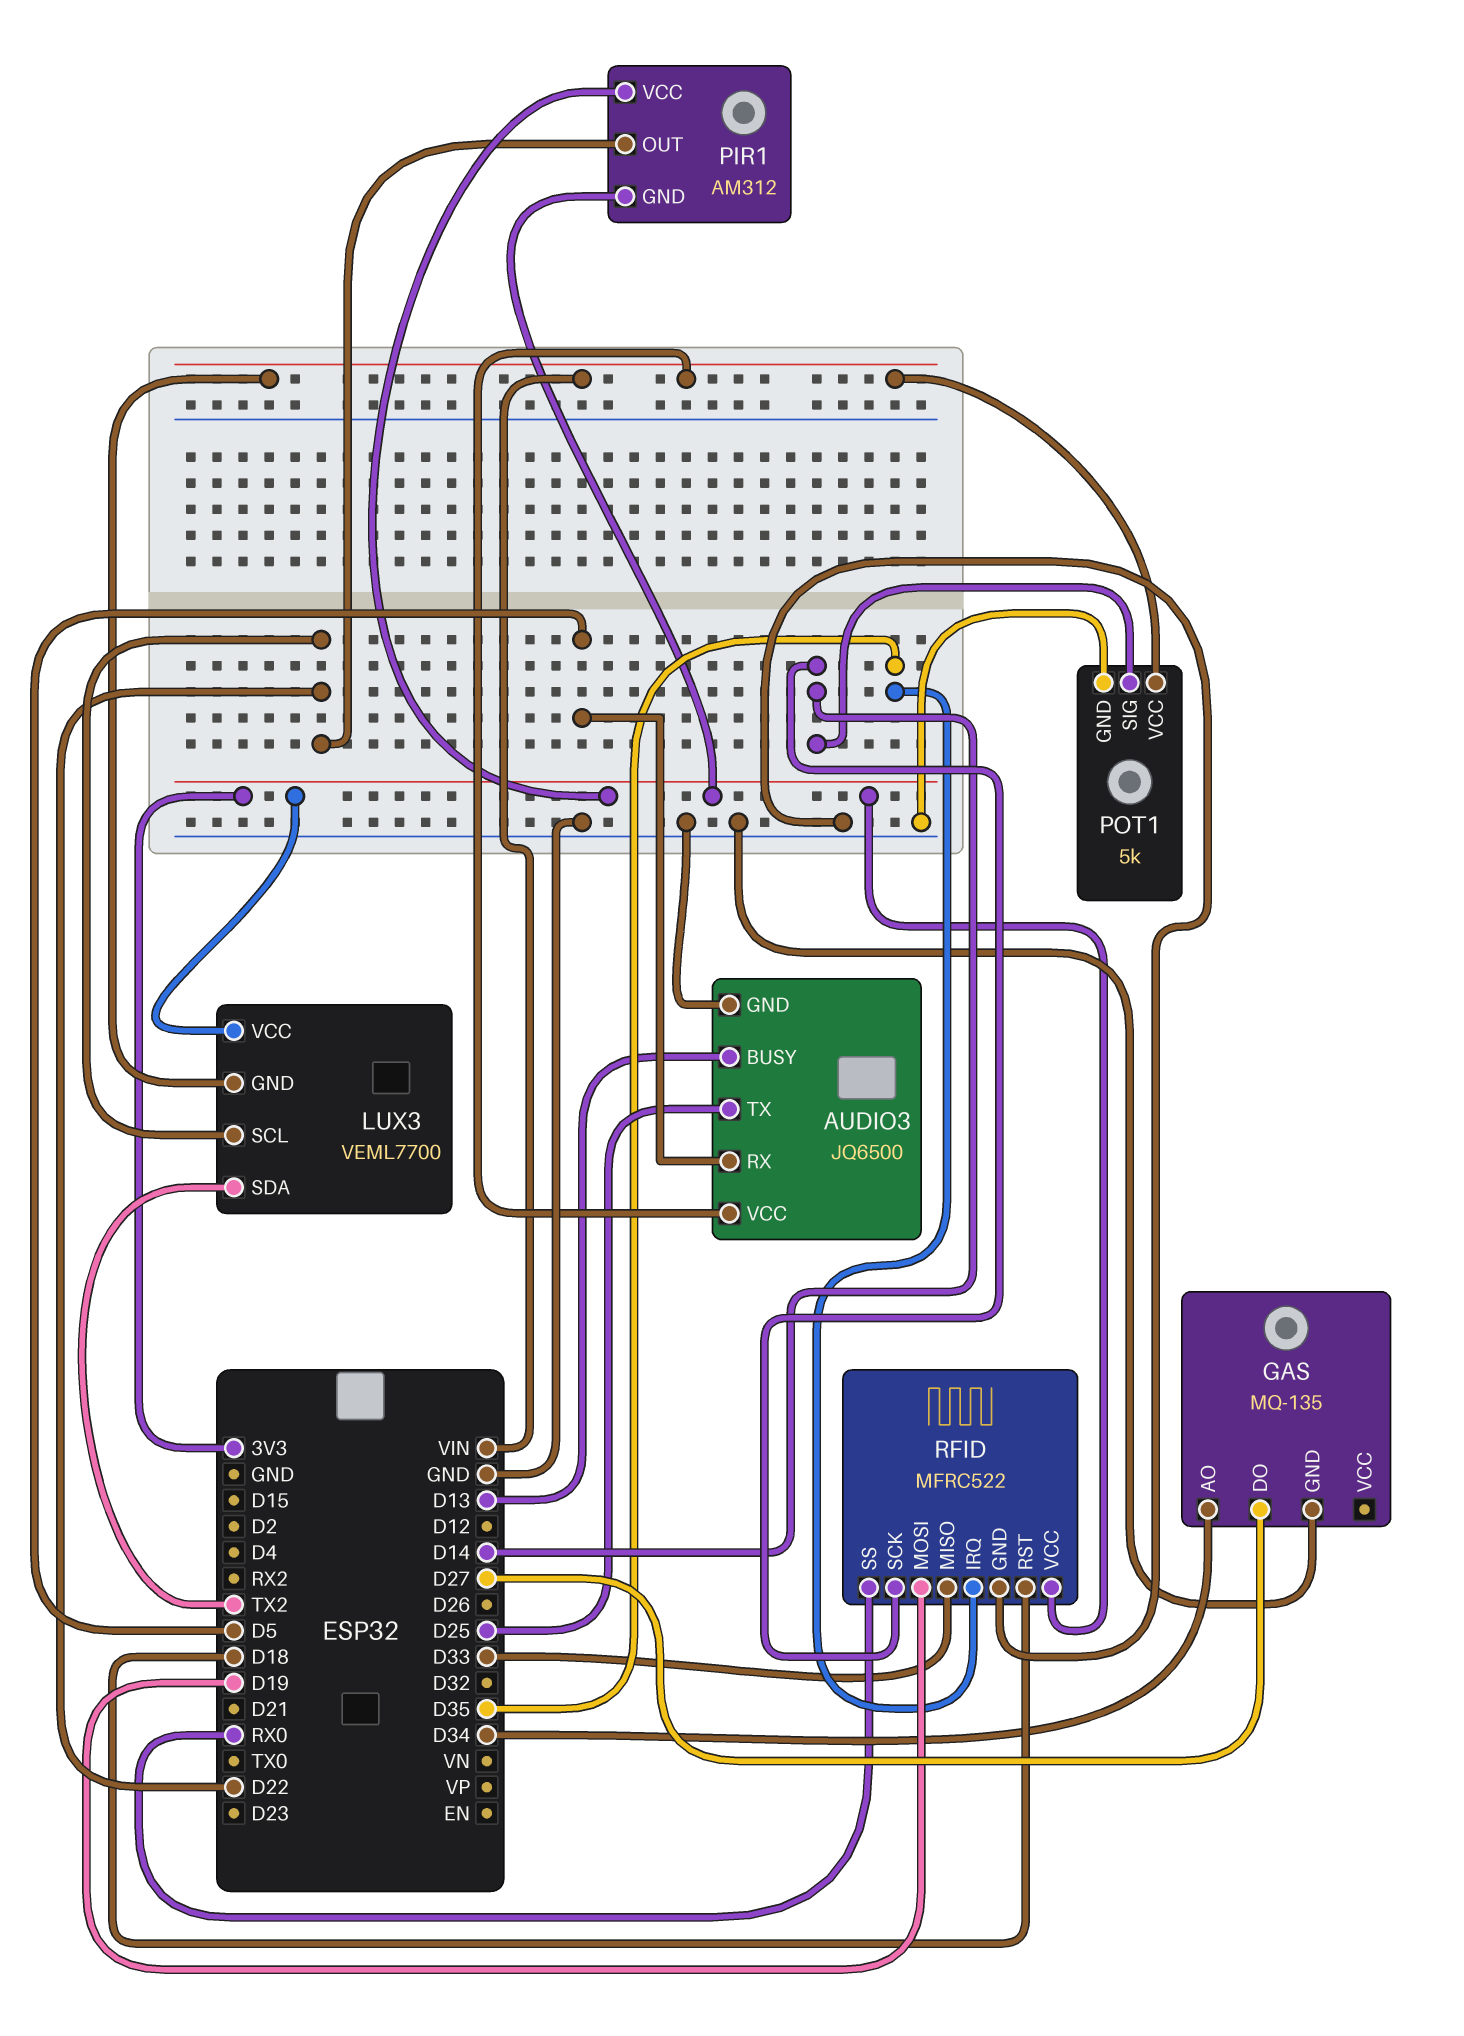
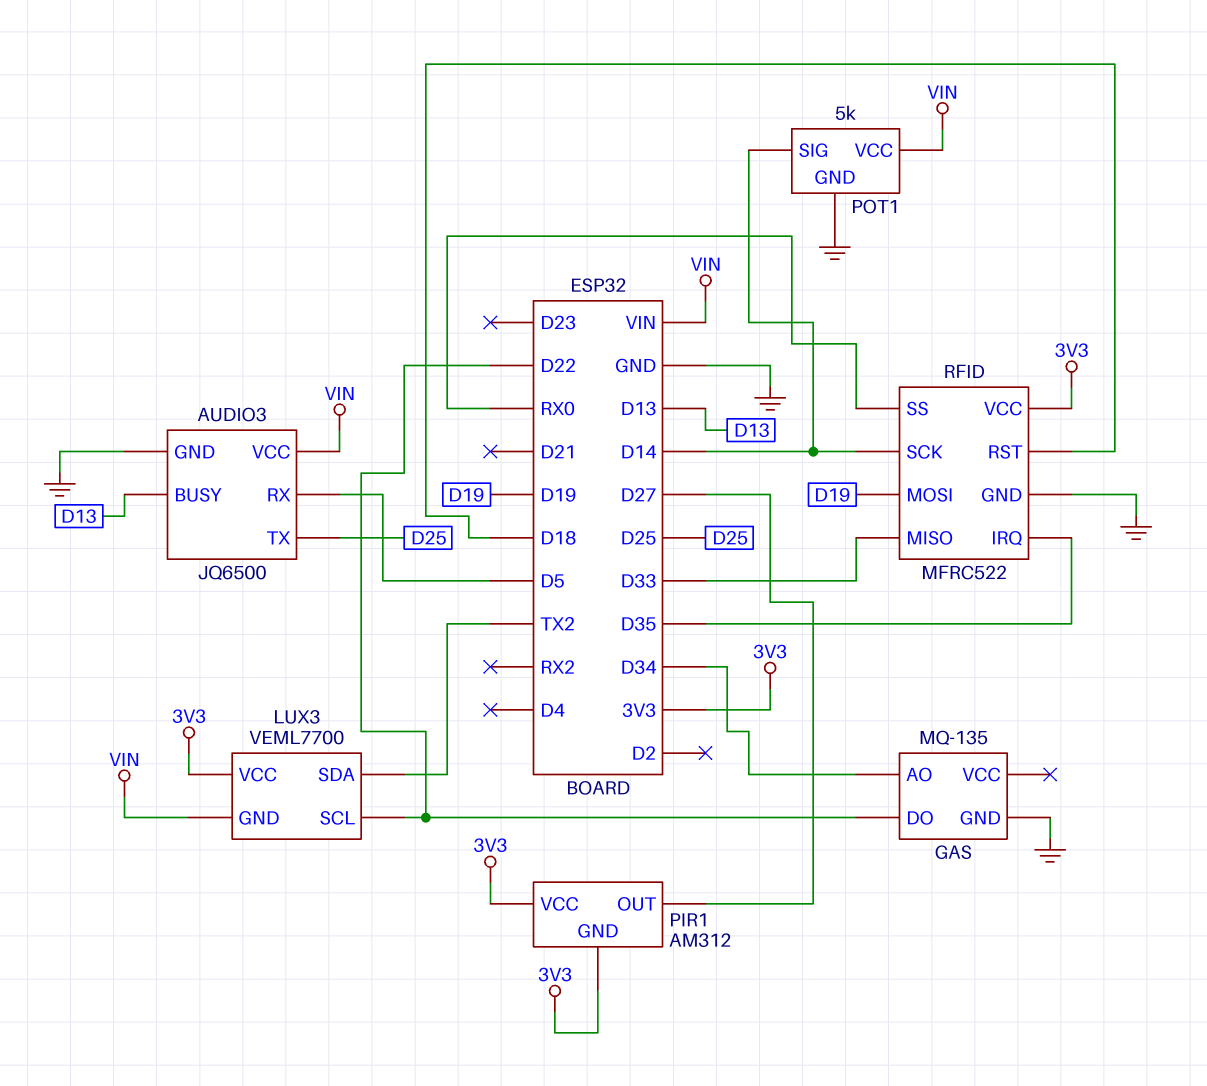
GAS pin DO: D27 -> D22
PIR1 pin OUT: D22 -> D27

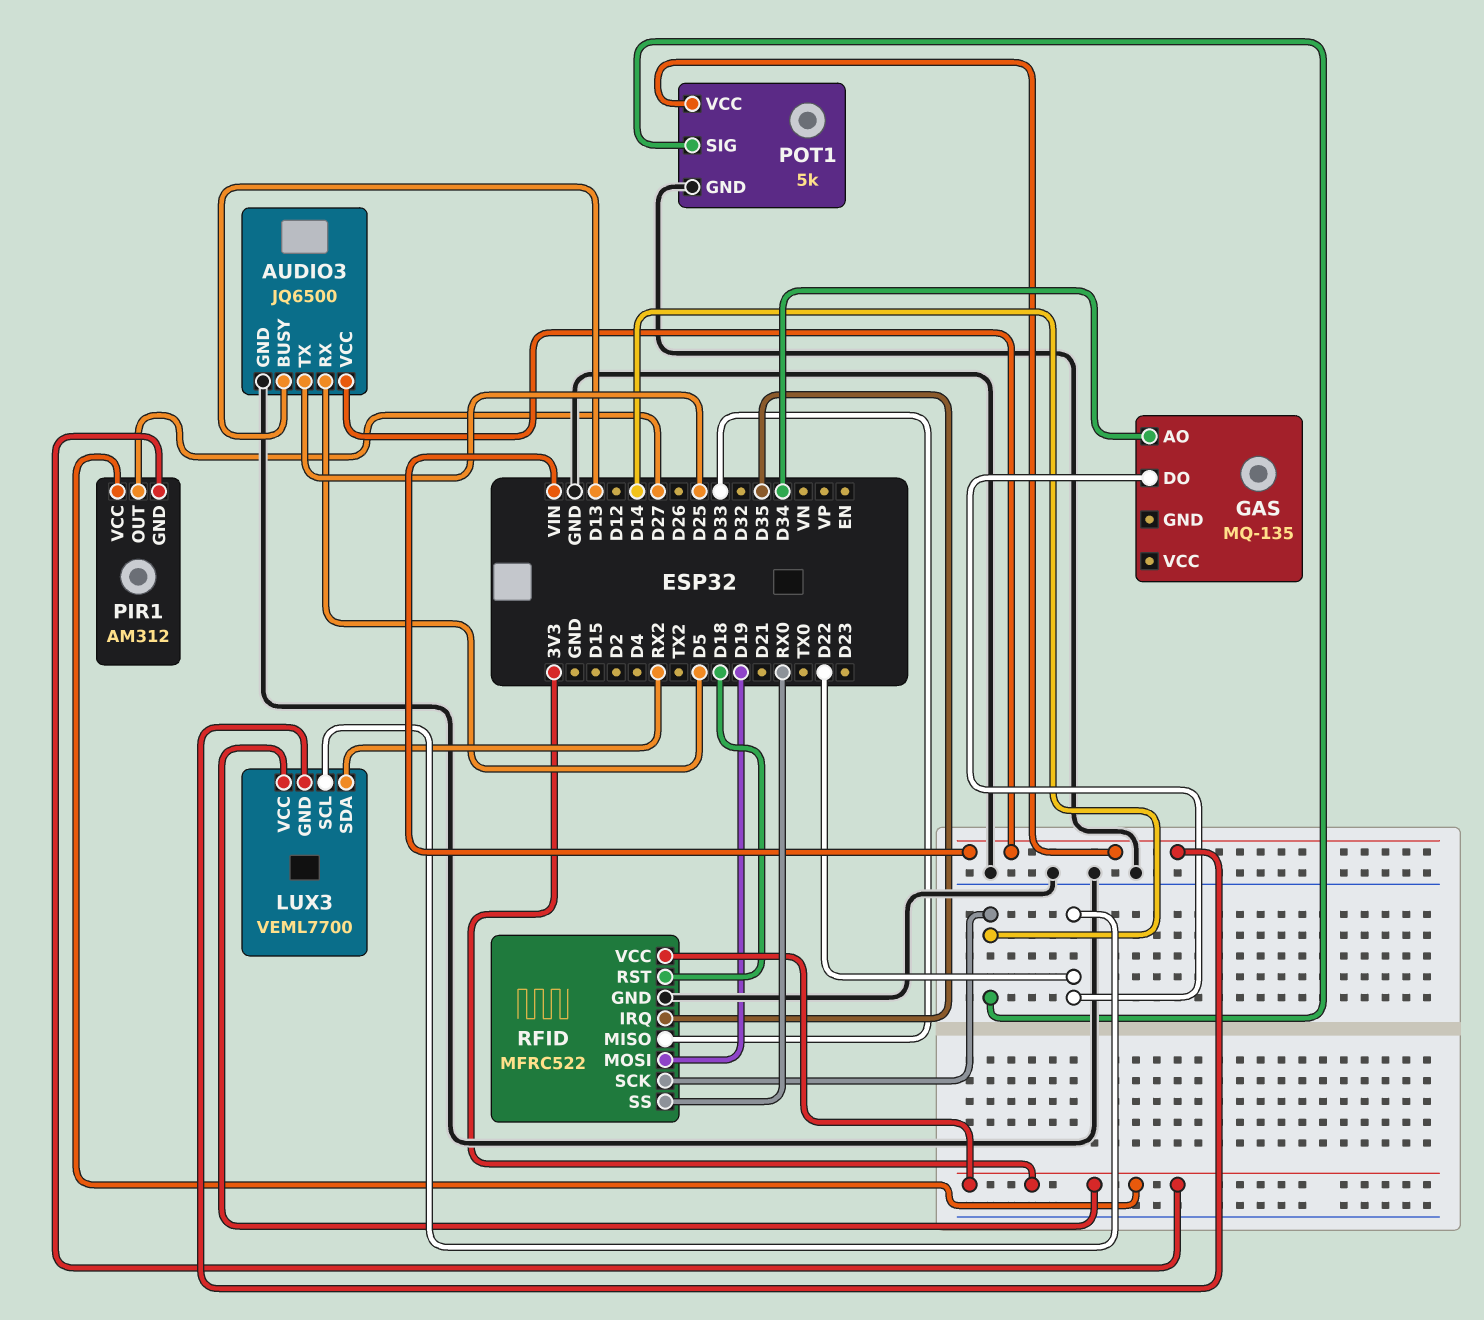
GAS pin GND: GND -> none
LUX3 pin SDA: TX2 -> RX2

